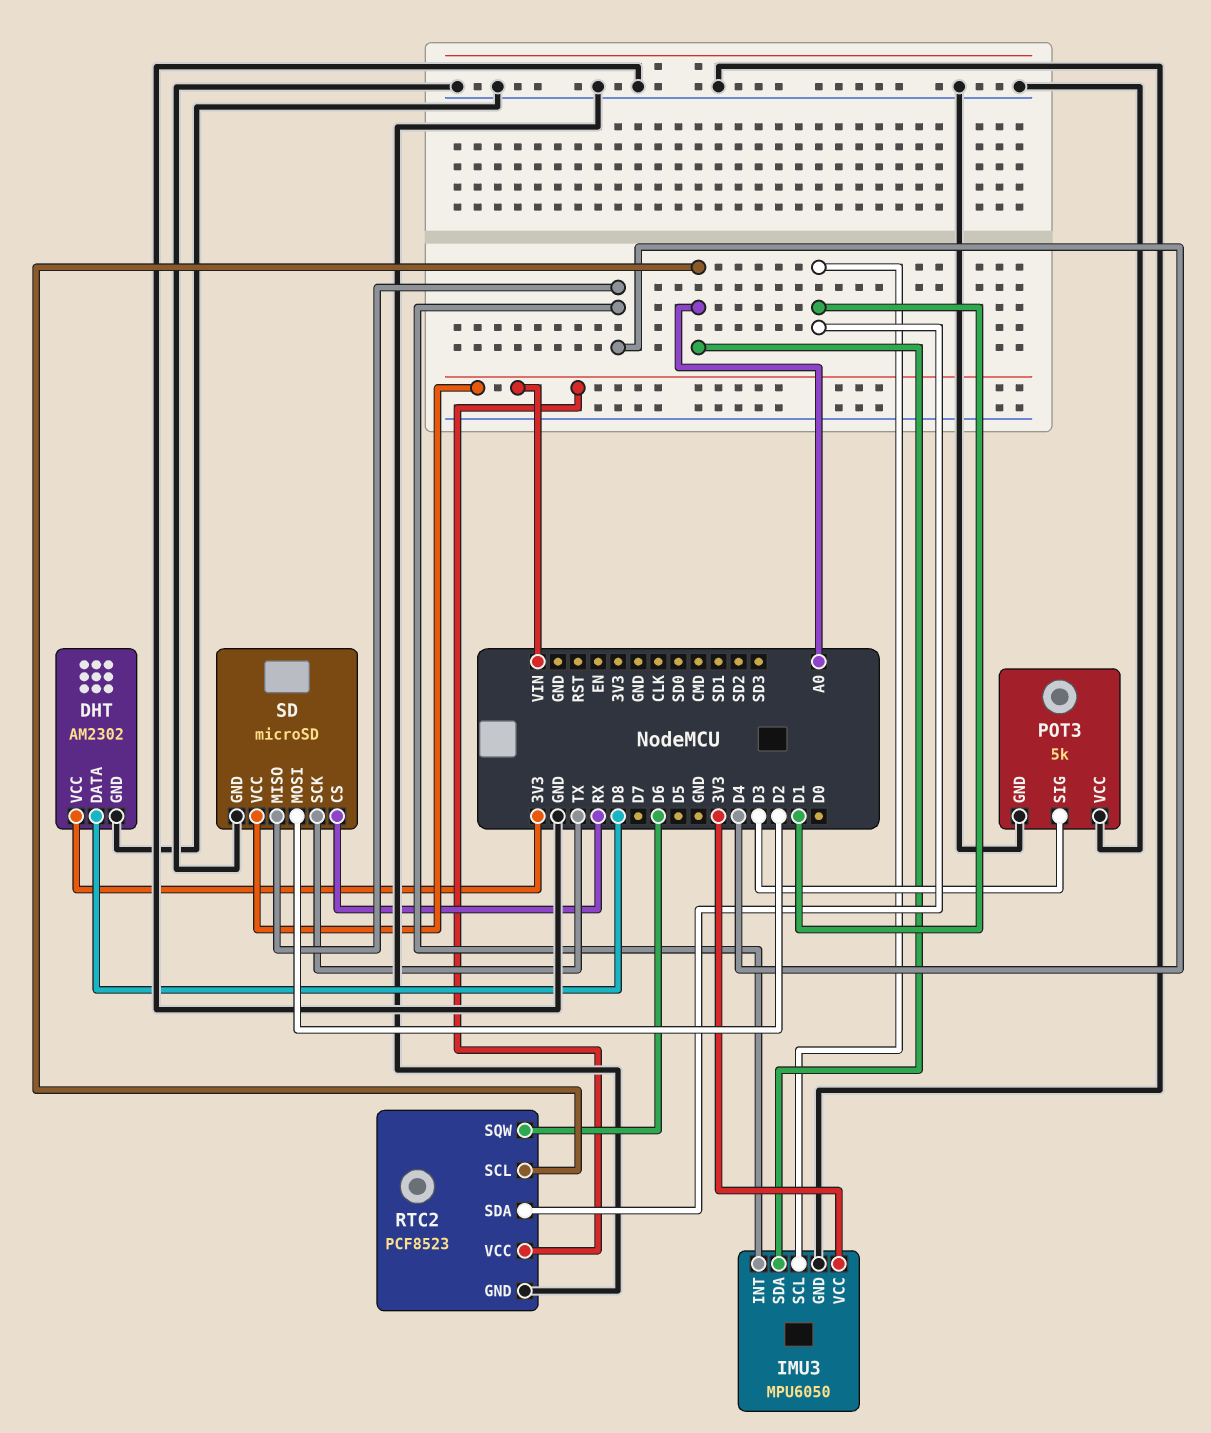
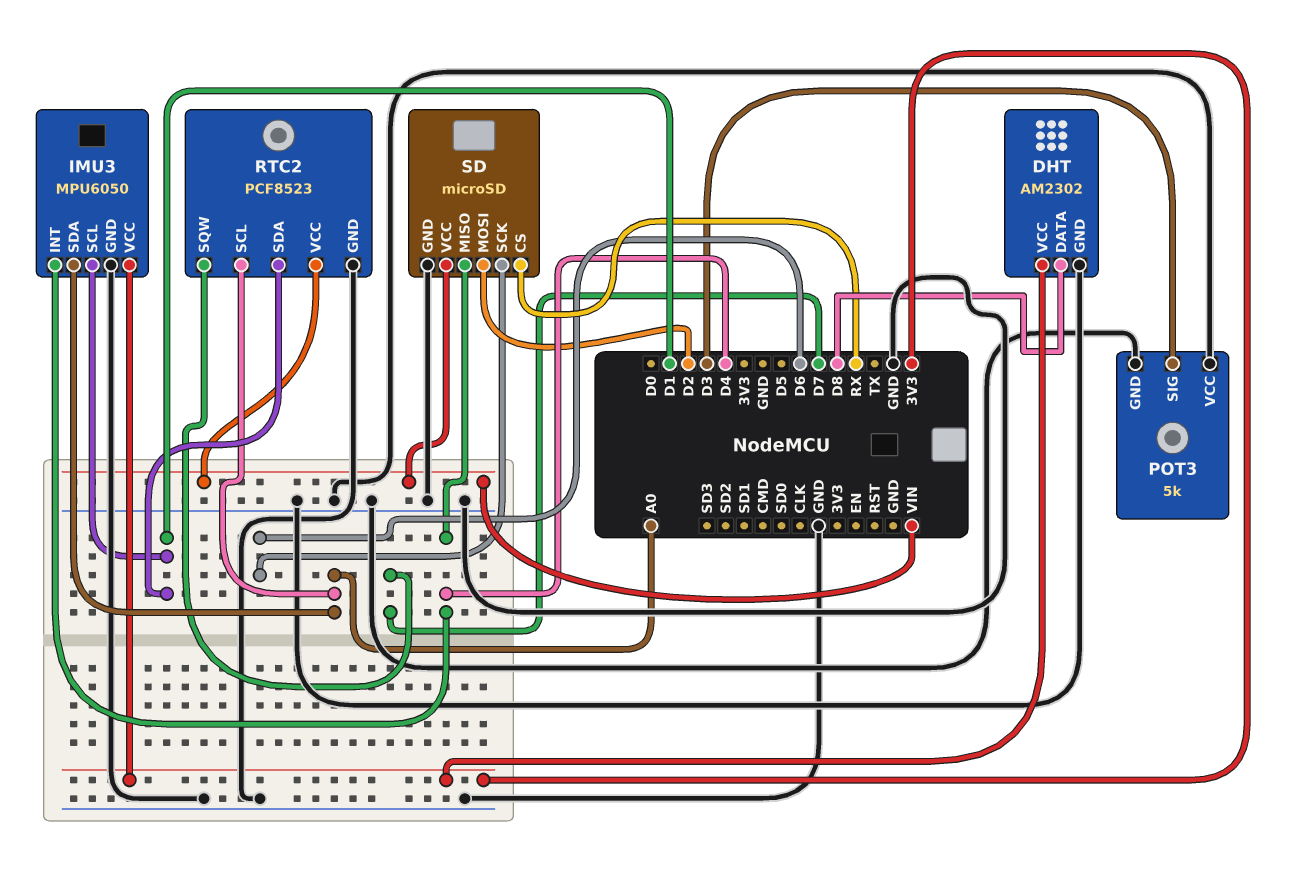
RTC2 pin SQW: D6 -> D7
SD pin SCK: TX -> D6

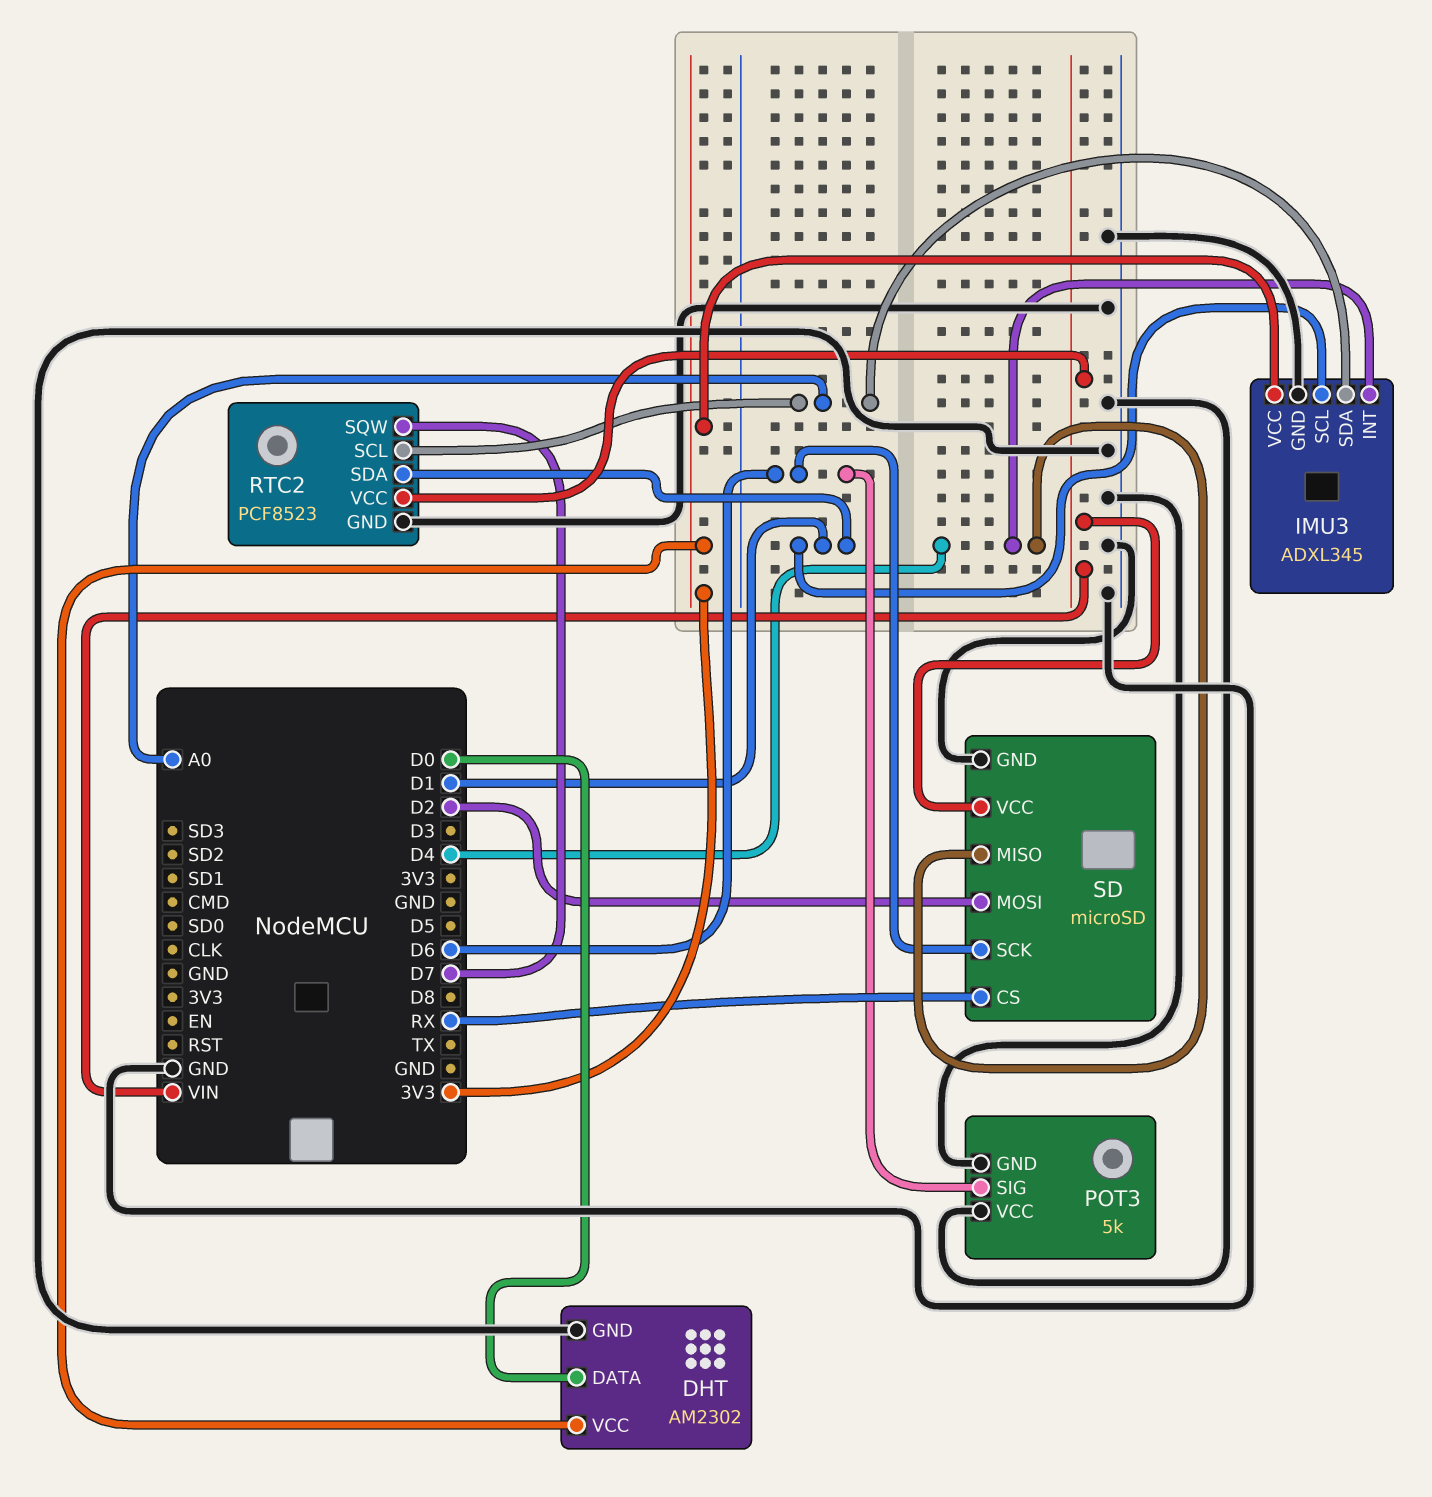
DHT pin DATA: D8 -> D0
IMU3: MPU6050 -> ADXL345
POT3 pin SIG: D3 -> D6

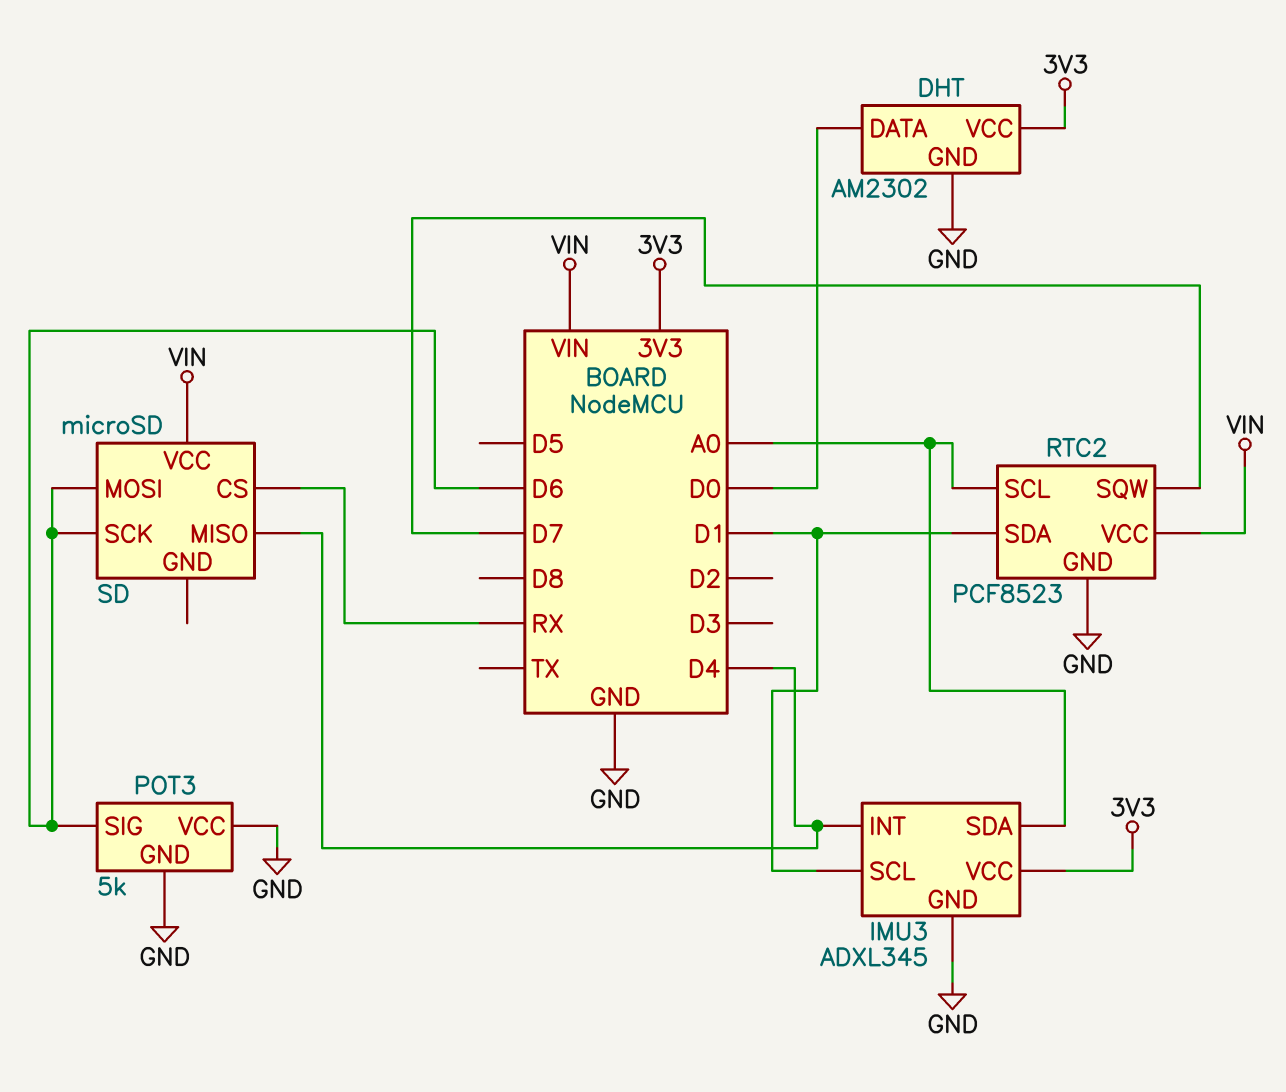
SD pin GND: GND -> none
SD pin MOSI: D2 -> D6

